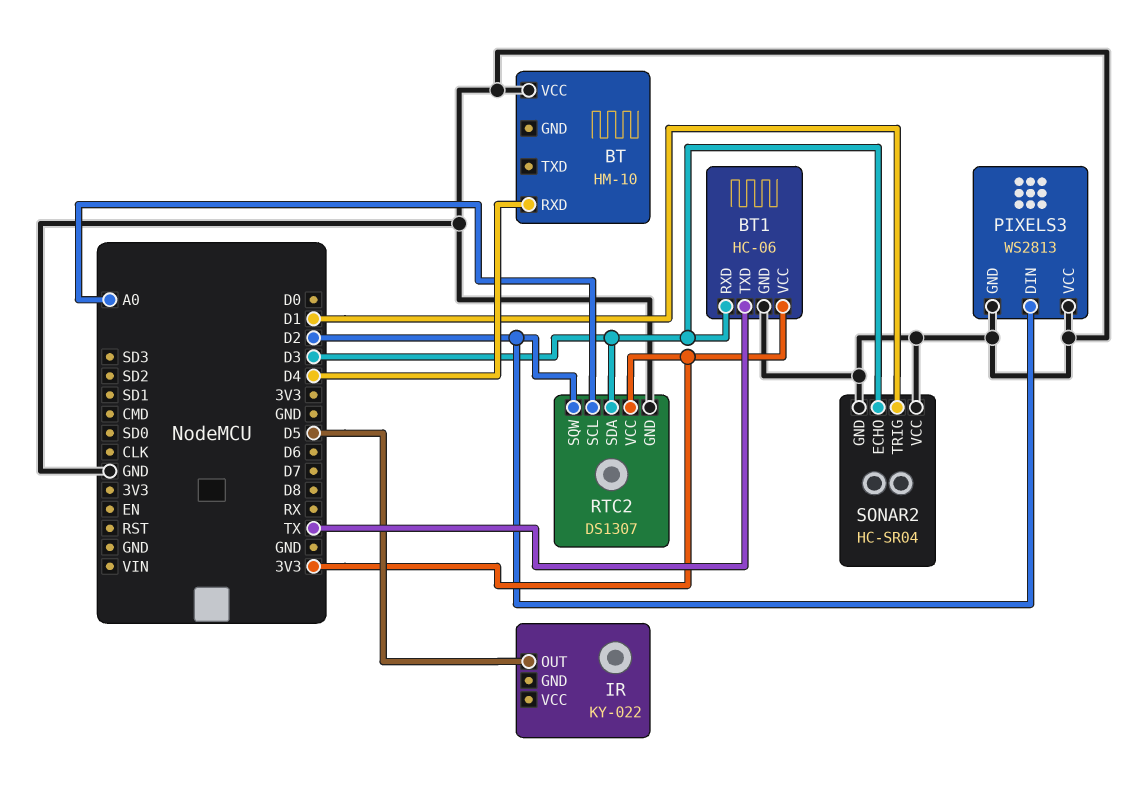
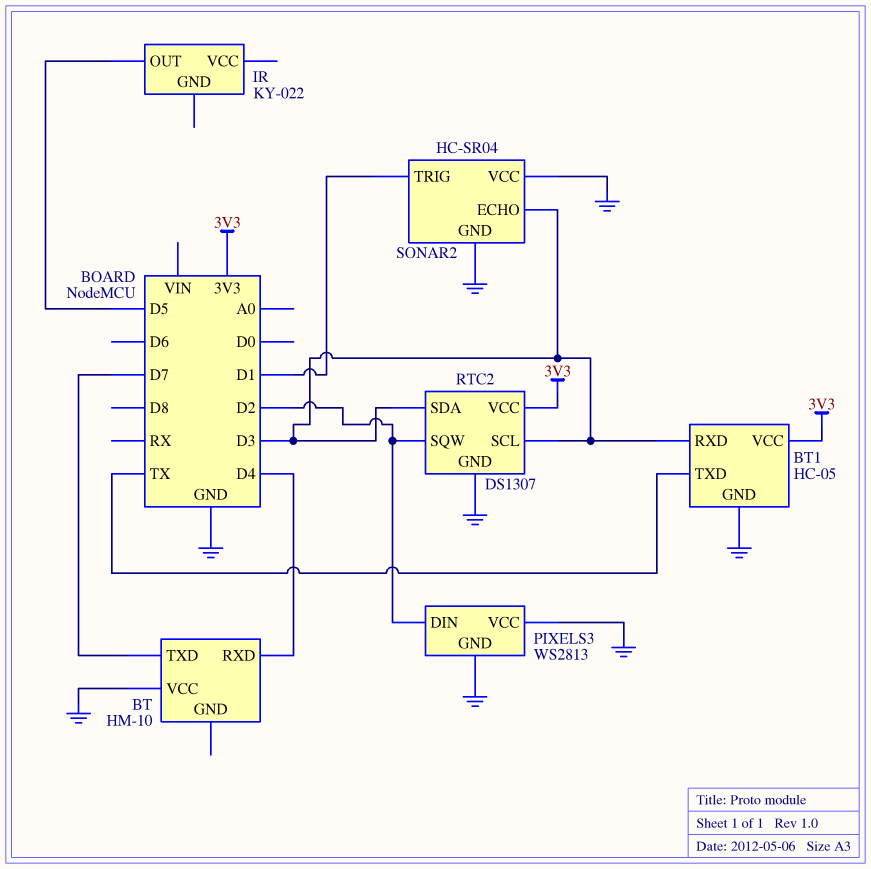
BT pin TXD: none -> D7
BT1: HC-06 -> HC-05
RTC2 pin SCL: A0 -> D3

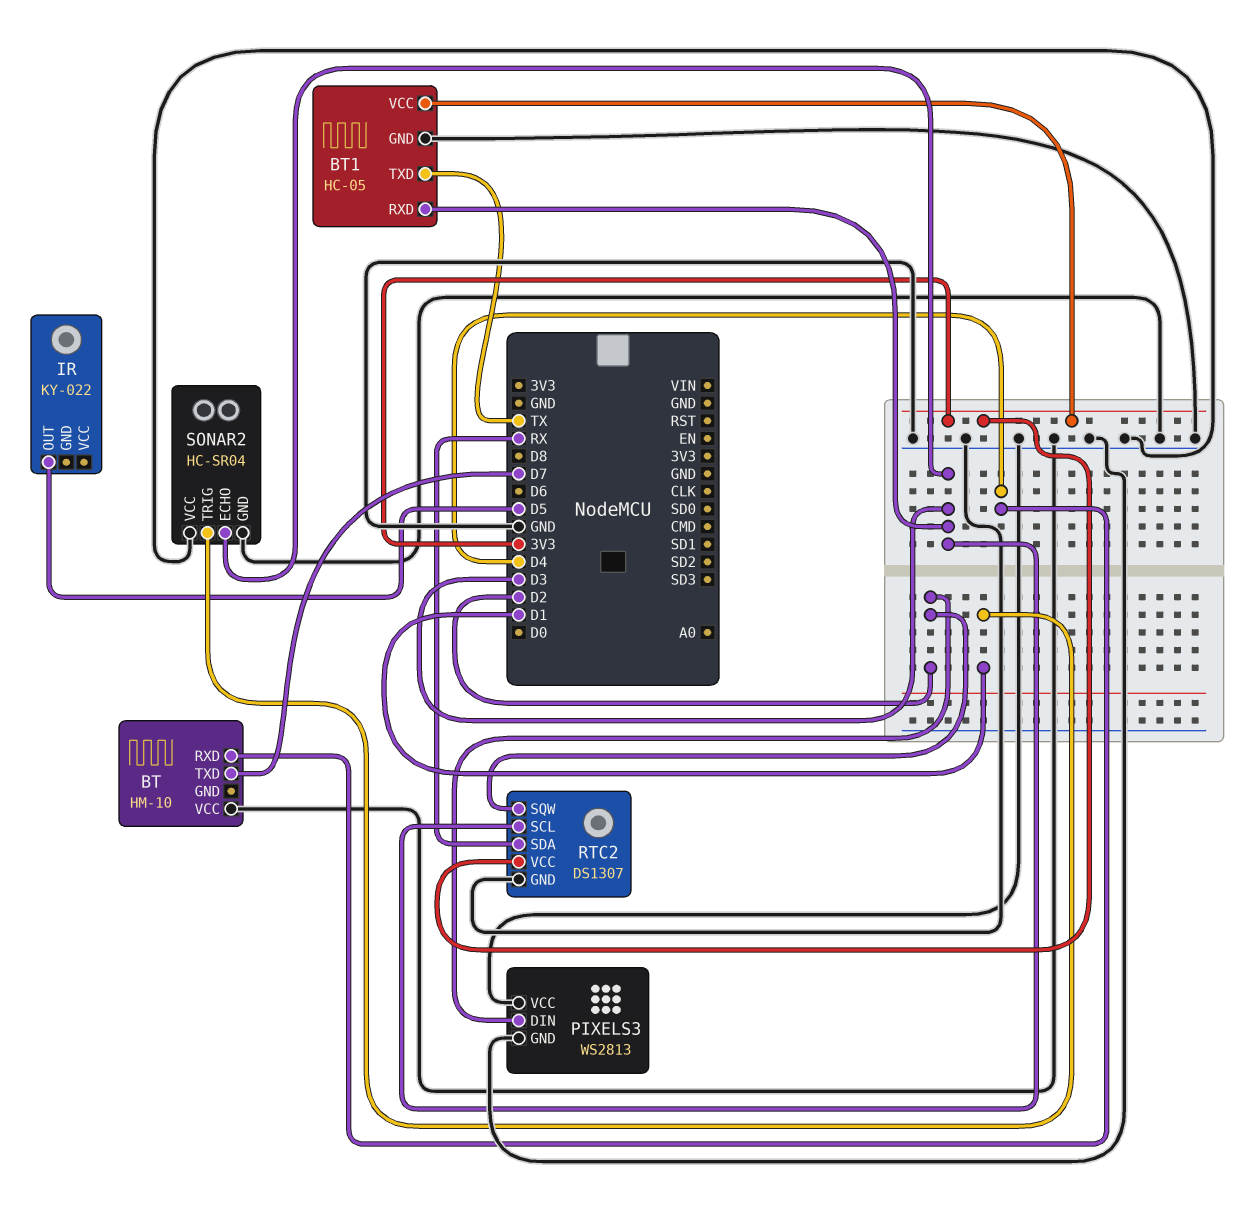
RTC2 pin SDA: D3 -> RX

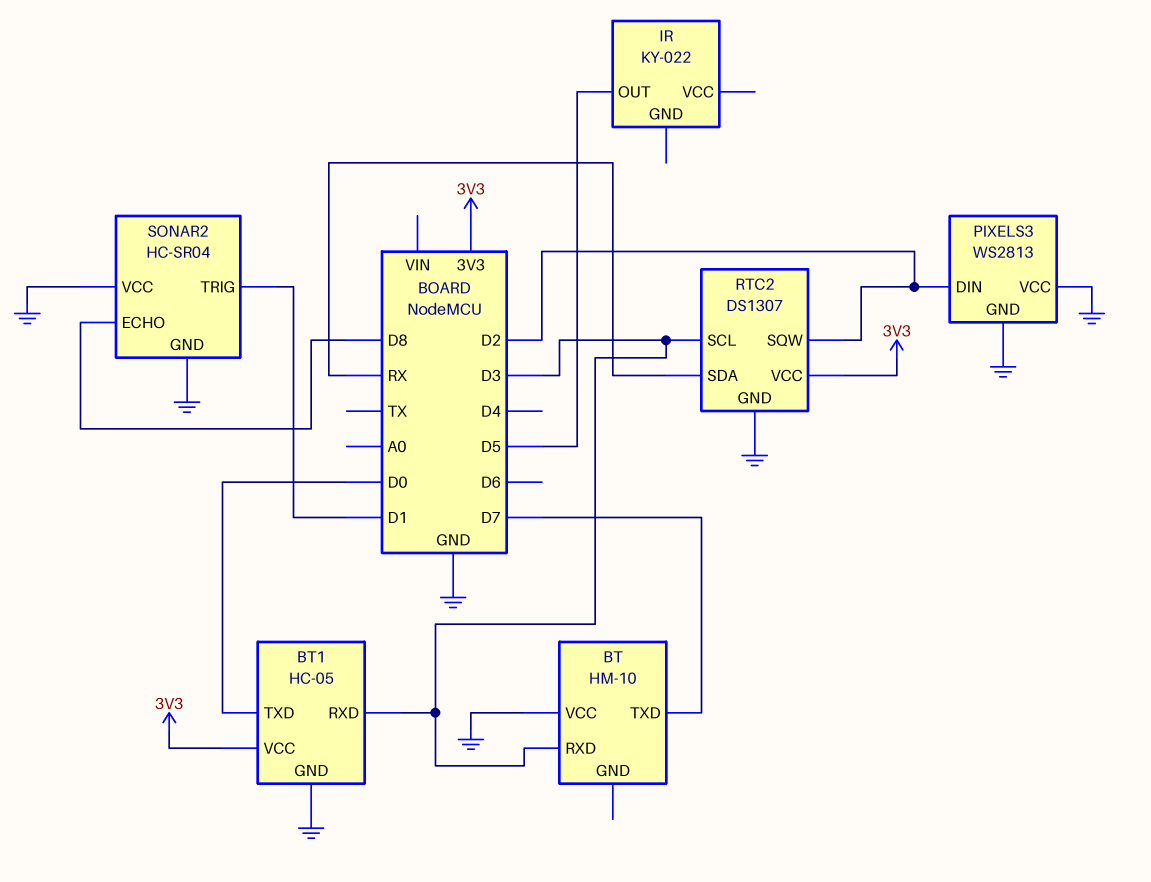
BT pin RXD: D4 -> D3
BT1 pin TXD: TX -> D0
SONAR2 pin ECHO: D3 -> D8

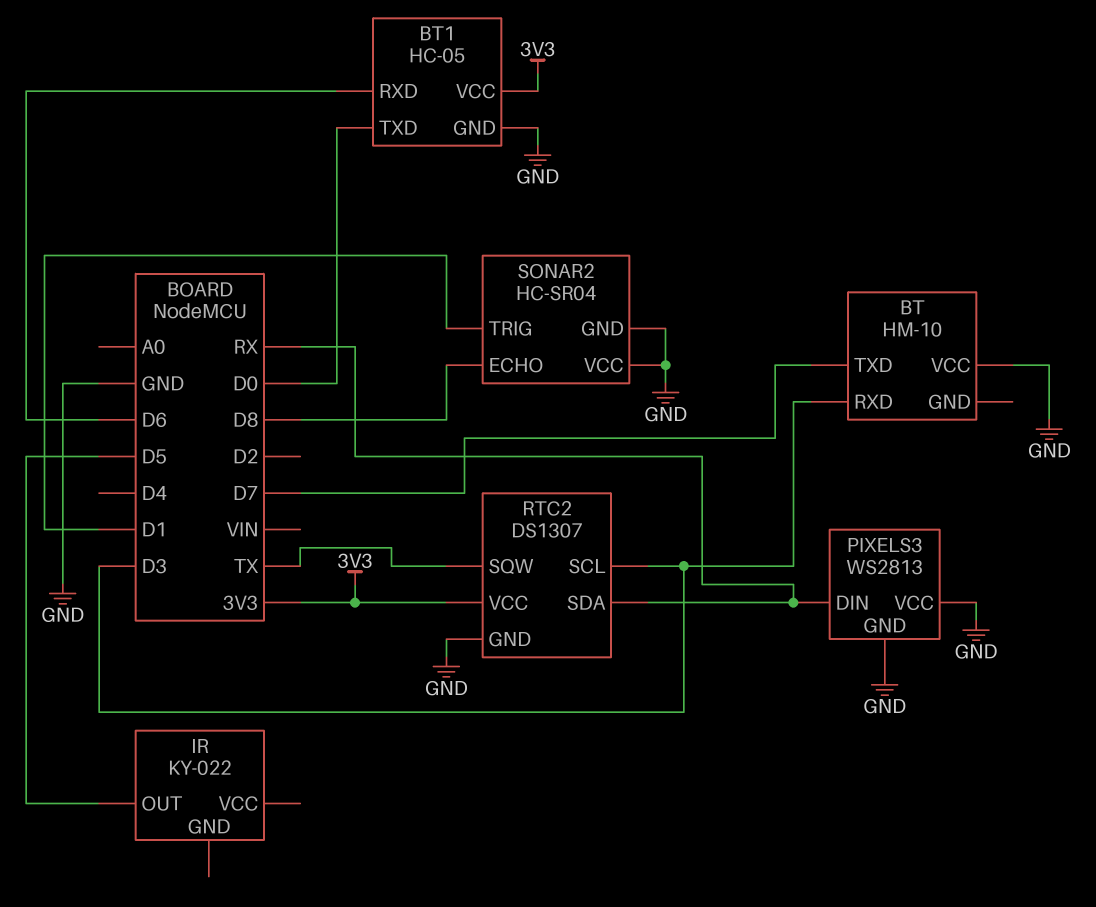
BT1 pin RXD: D3 -> D6
PIXELS3 pin DIN: D2 -> RX
RTC2 pin SQW: D2 -> TX

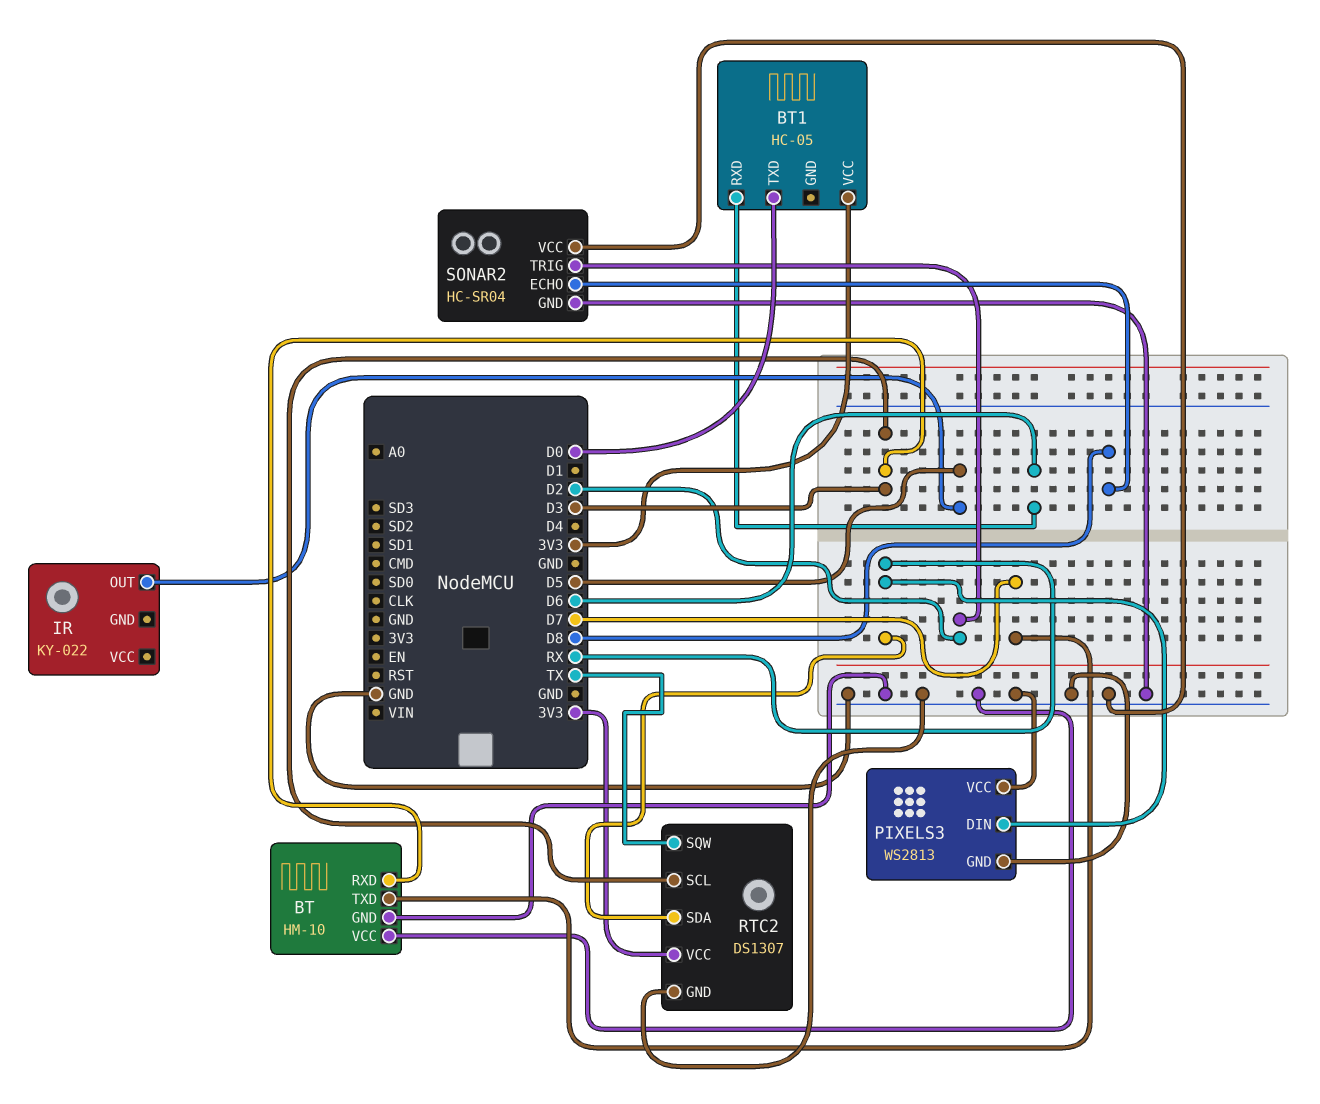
BT pin GND: none -> GND
BT1 pin GND: GND -> none
SONAR2 pin TRIG: D1 -> D2

